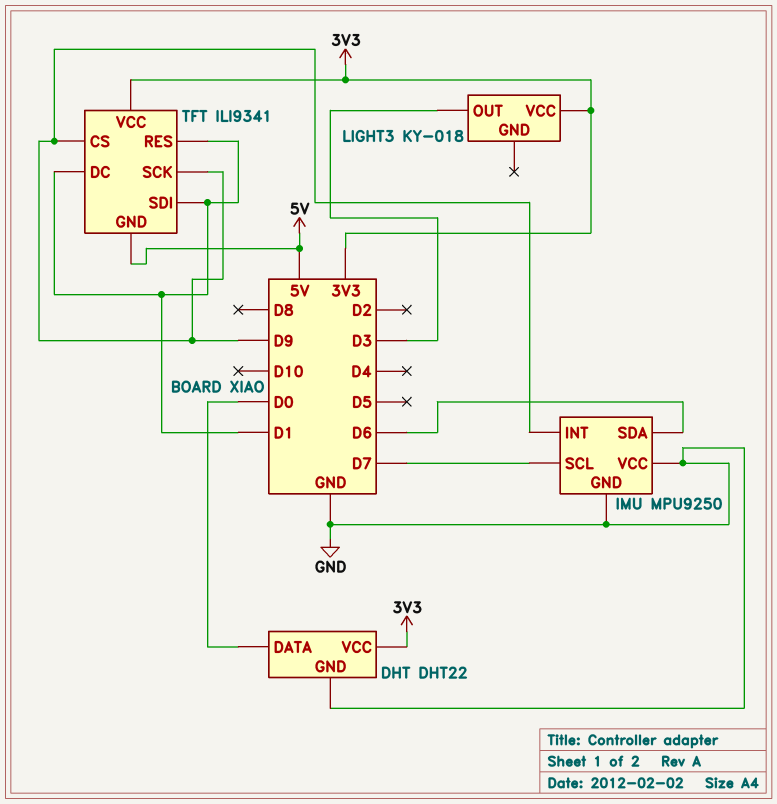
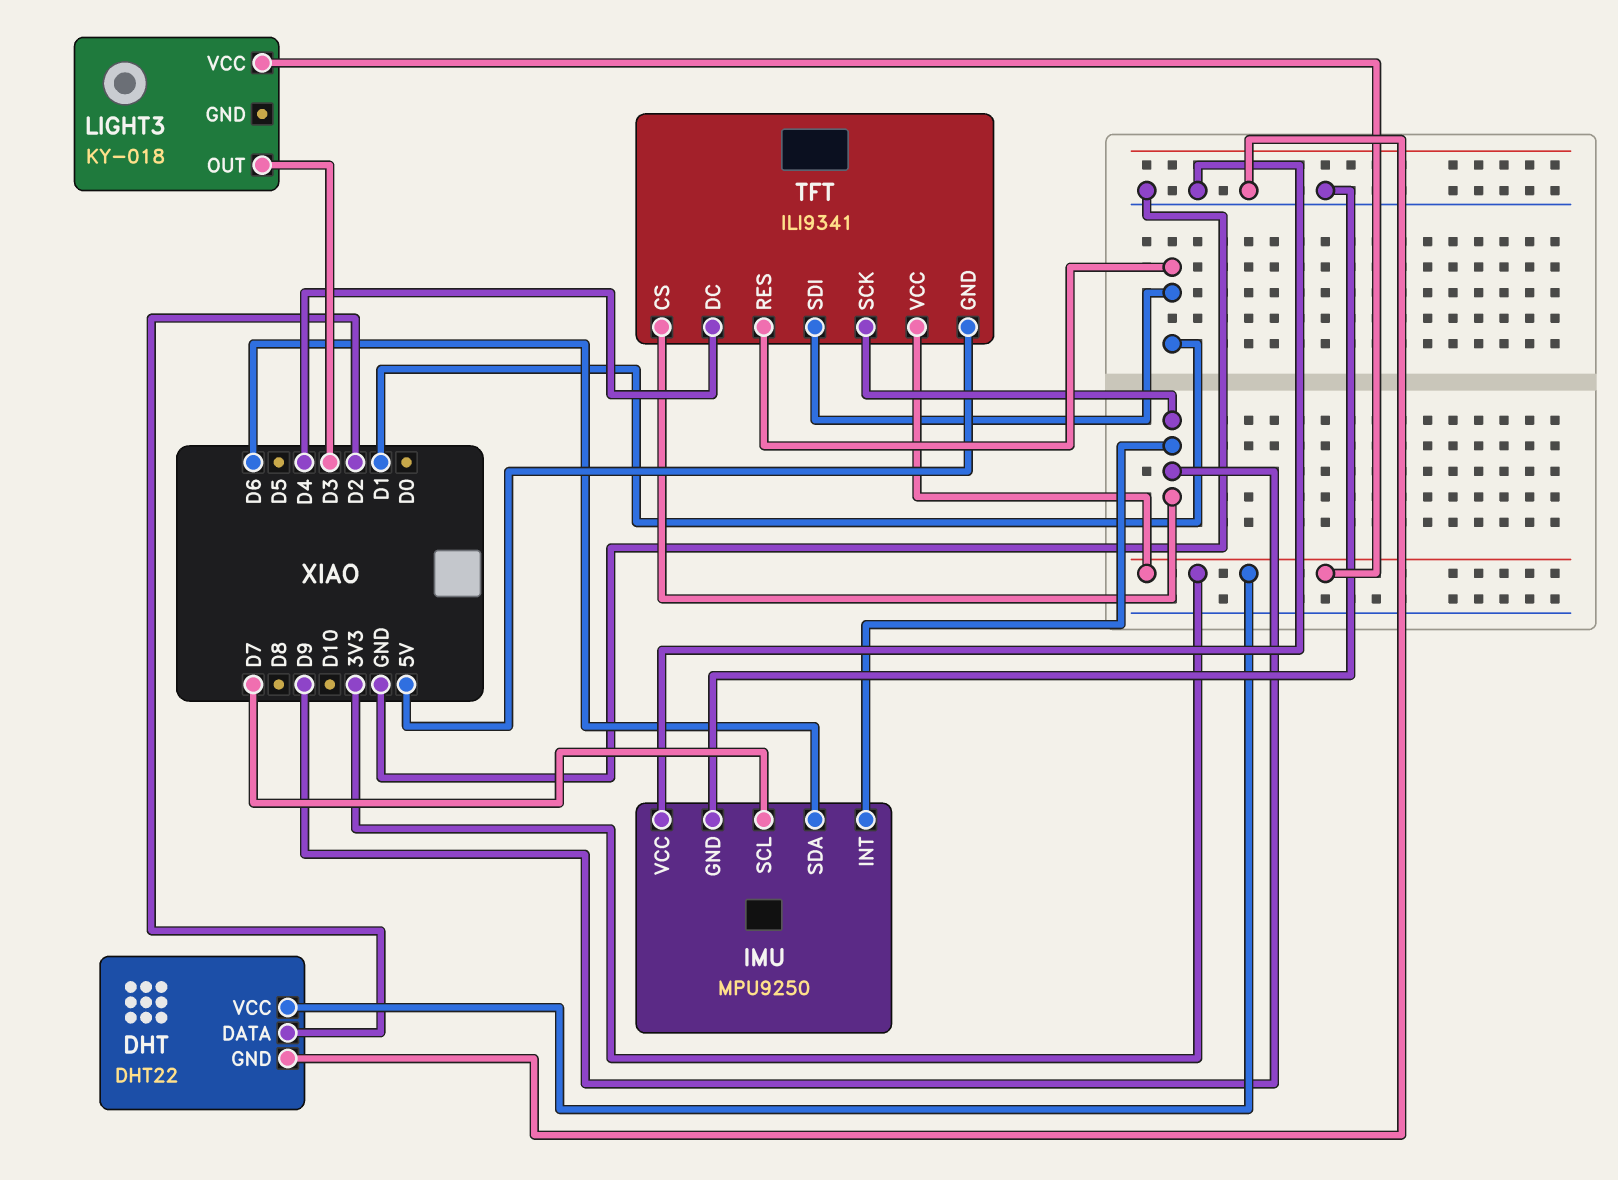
DHT pin DATA: D0 -> D2
TFT pin DC: D1 -> D4

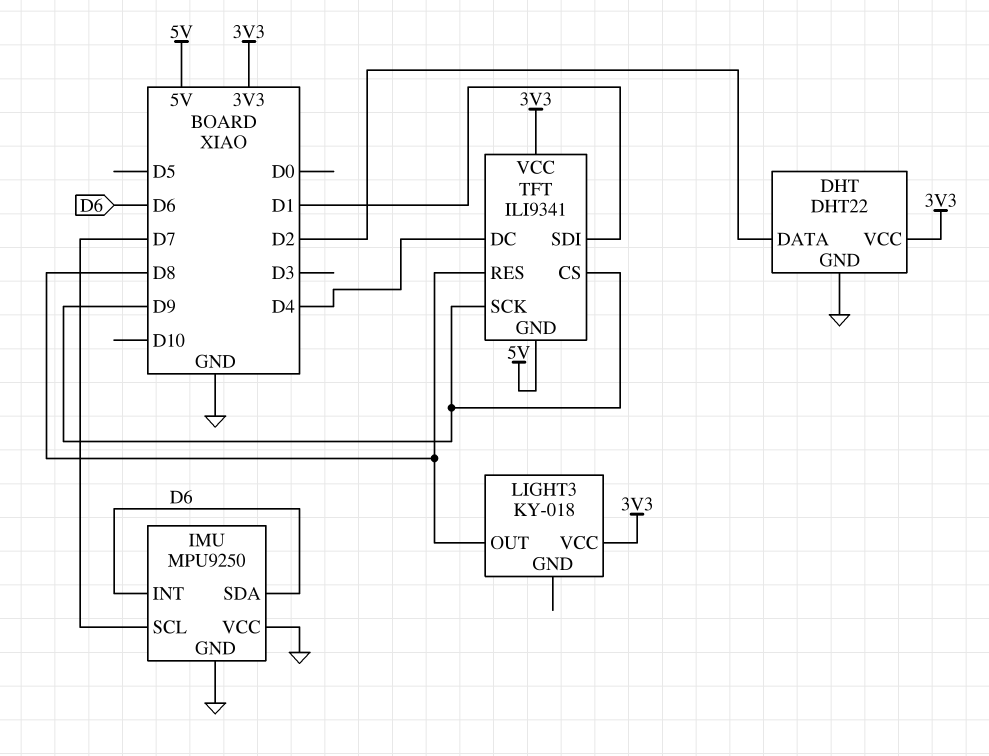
IMU pin INT: D9 -> D6
LIGHT3 pin OUT: D3 -> D8
TFT pin RES: D1 -> D8

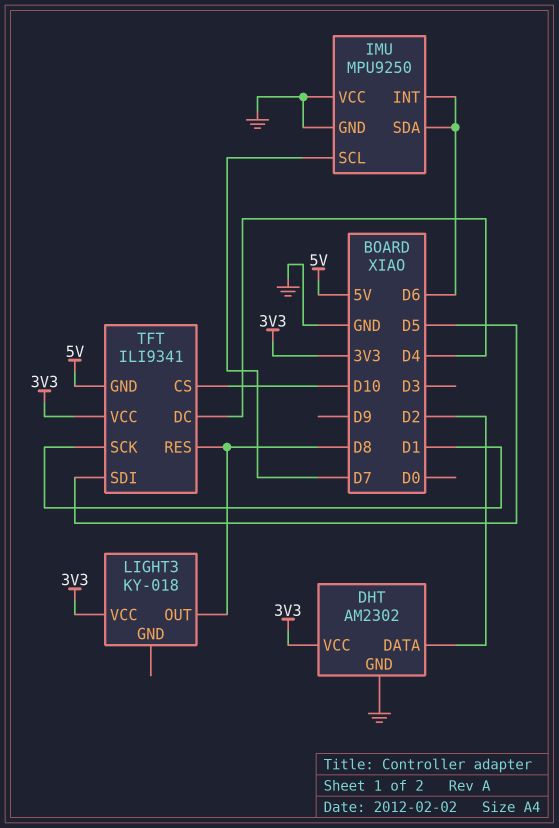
DHT: DHT22 -> AM2302
TFT pin CS: D9 -> D10
TFT pin SCK: D9 -> D1
TFT pin SDI: D1 -> D5

